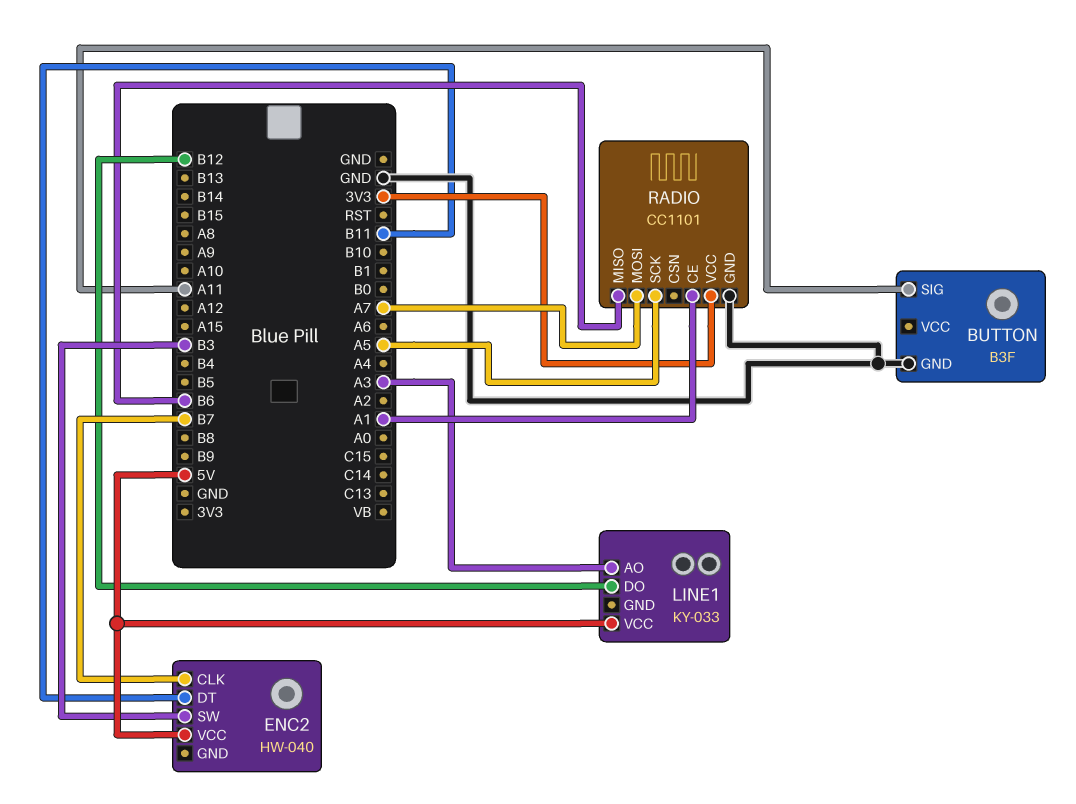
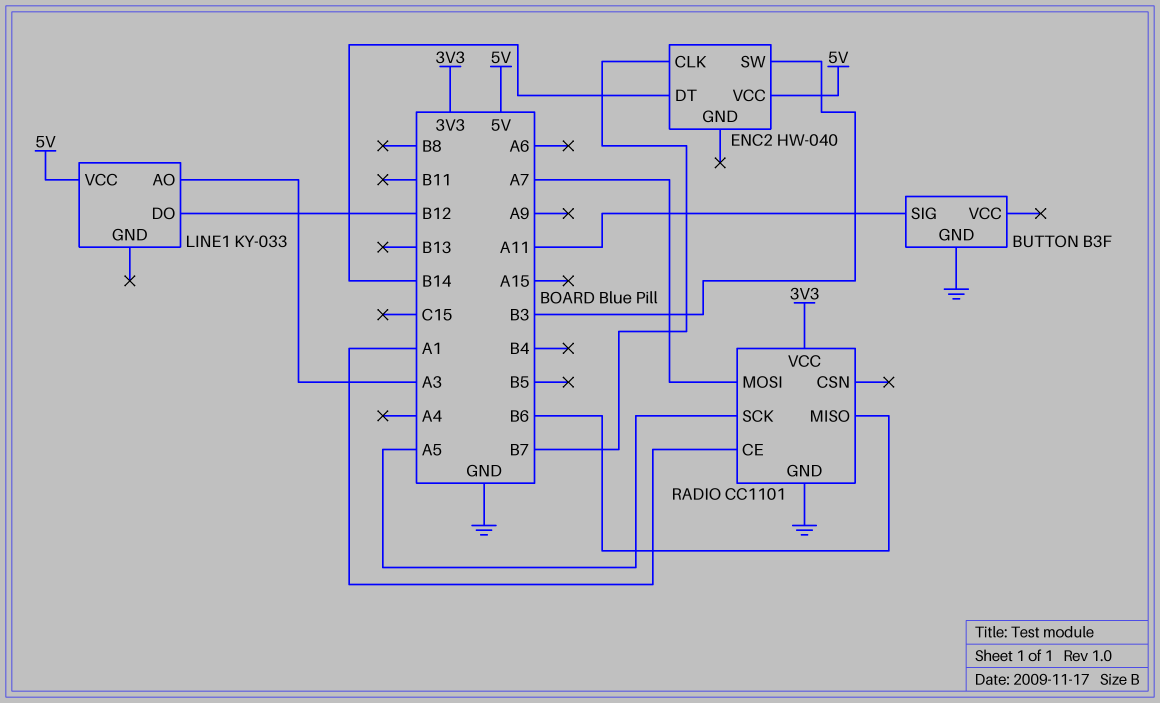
ENC2 pin DT: B11 -> B14

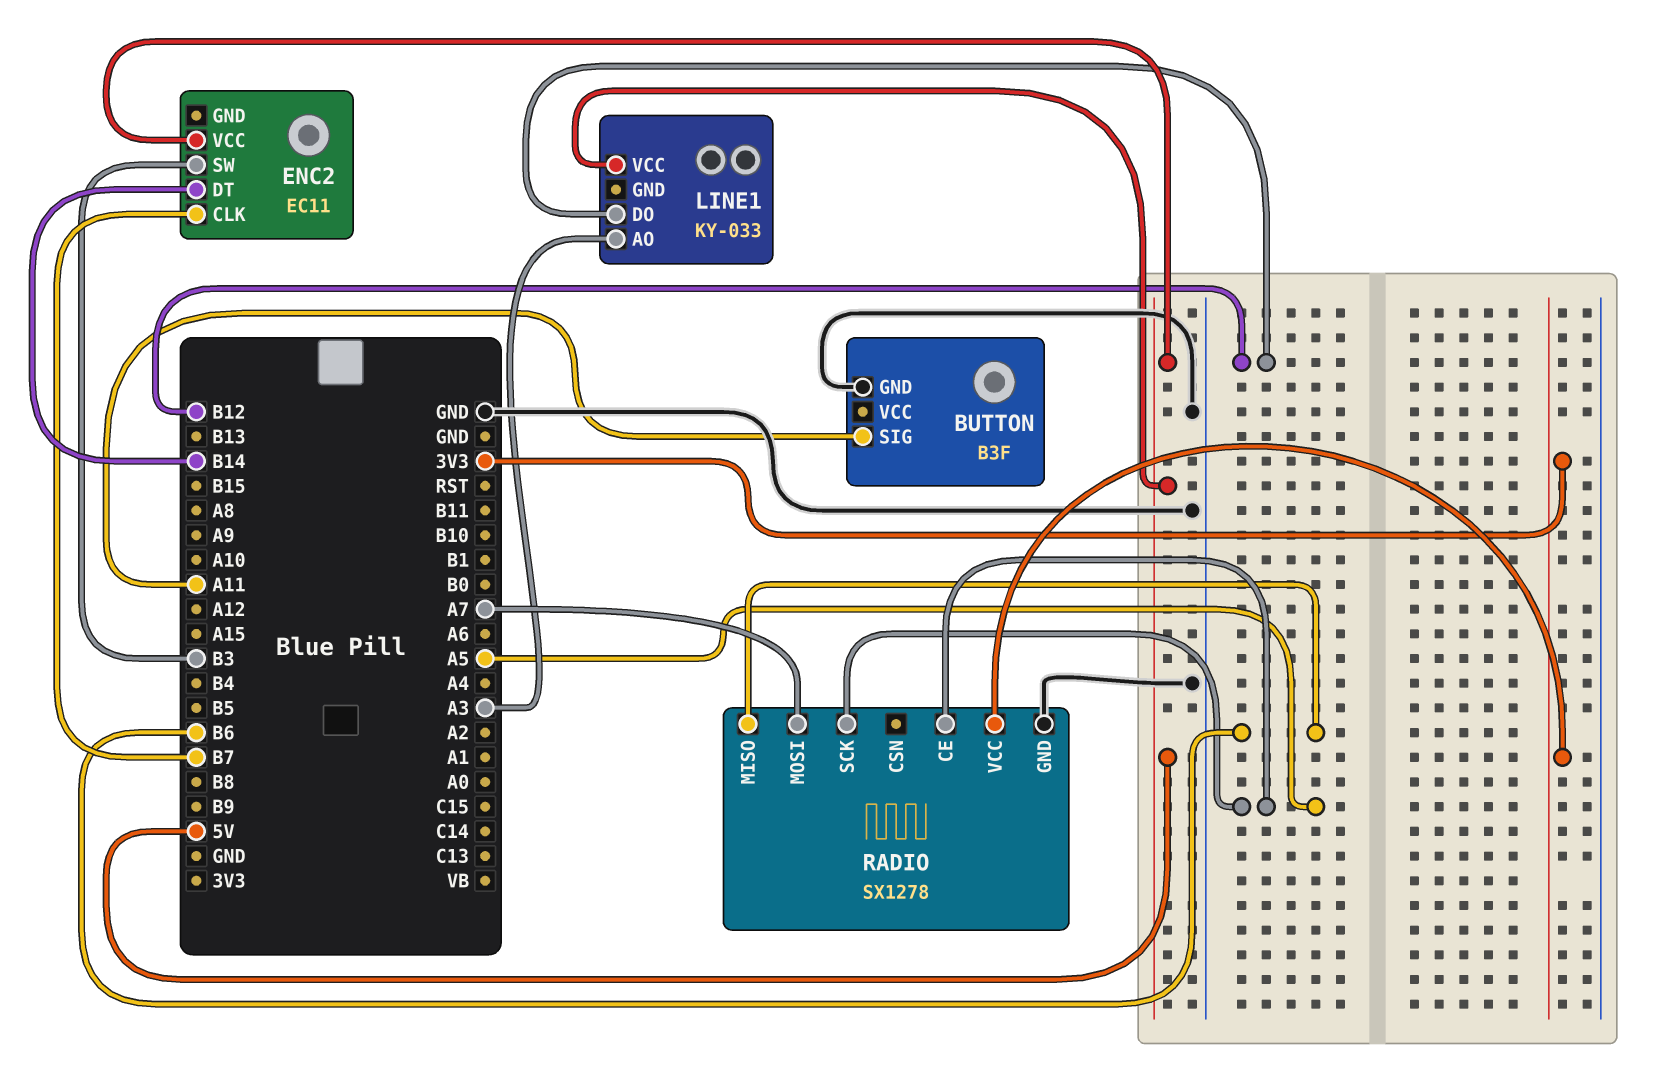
ENC2: HW-040 -> EC11
RADIO: CC1101 -> SX1278
RADIO pin CE: A1 -> A5

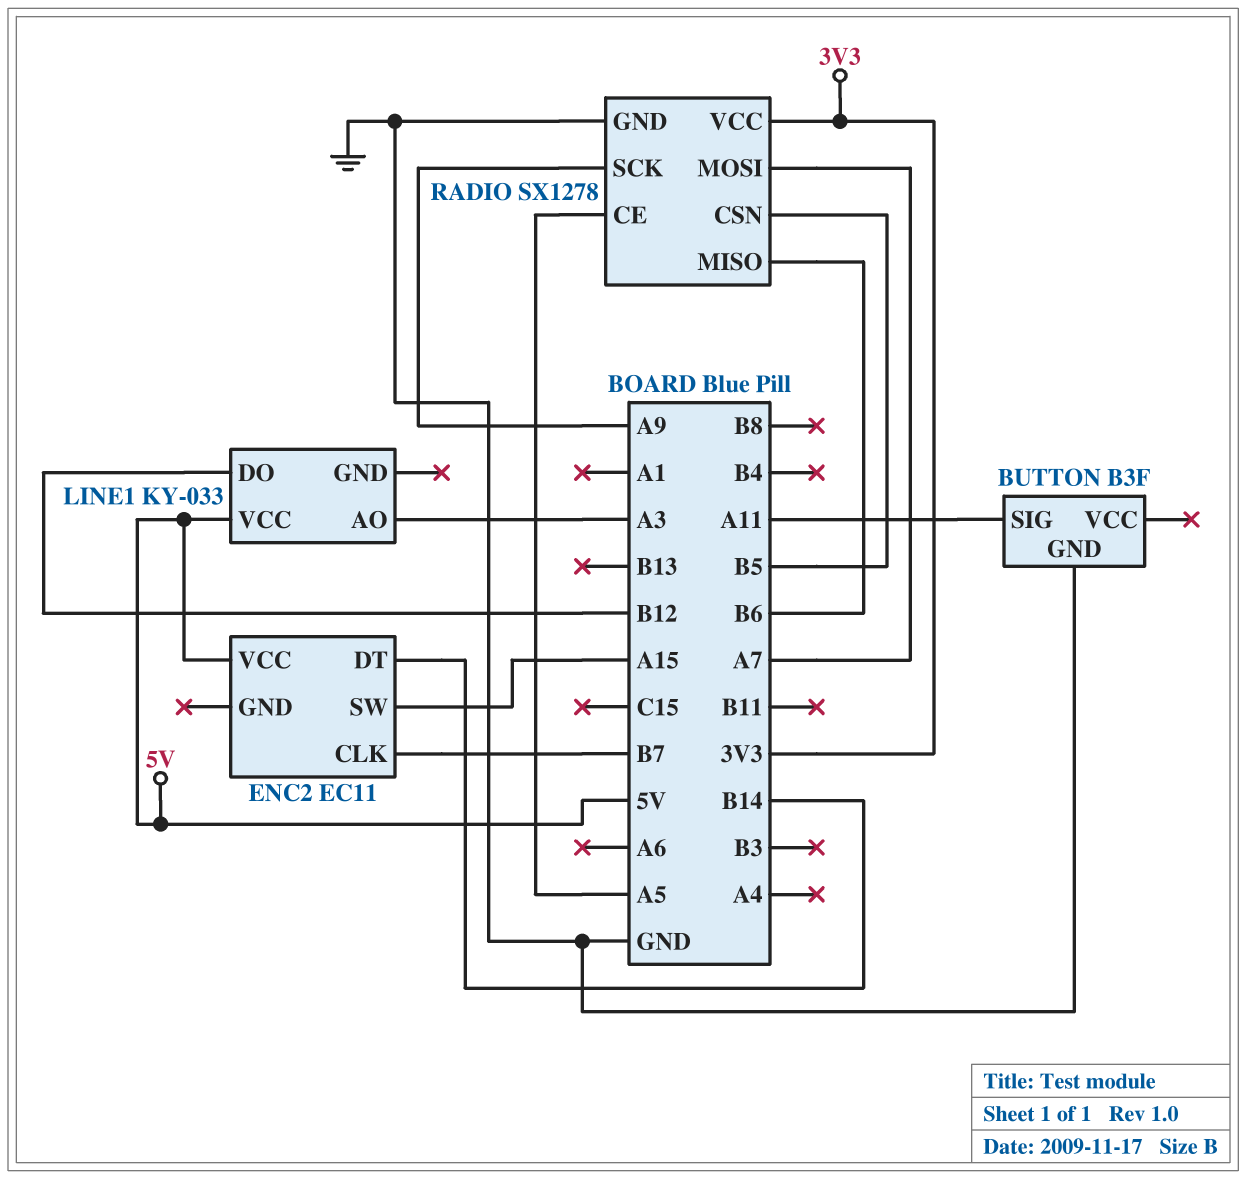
ENC2 pin SW: B3 -> A15
RADIO pin CSN: none -> B5
RADIO pin SCK: A5 -> A9

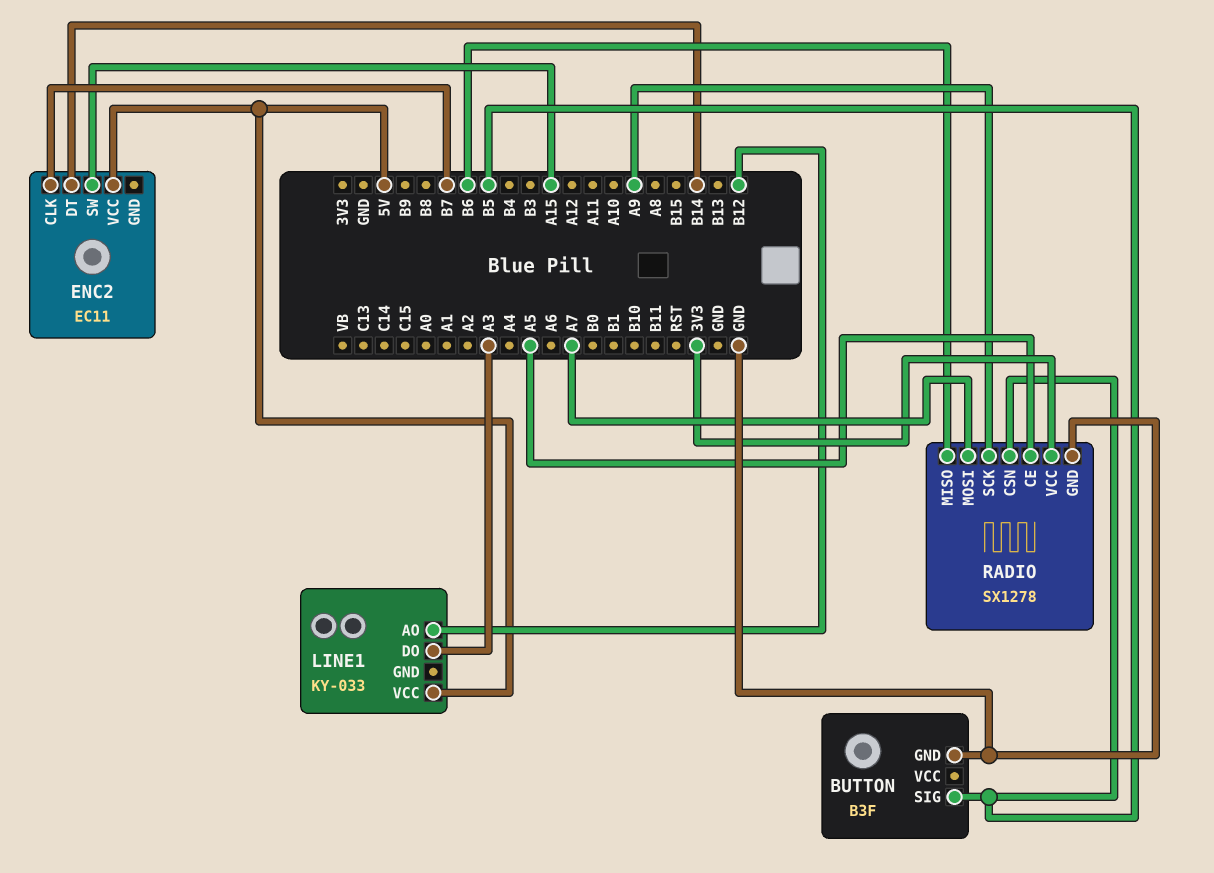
BUTTON pin SIG: A11 -> B5
LINE1 pin AO: A3 -> B12
LINE1 pin DO: B12 -> A3

